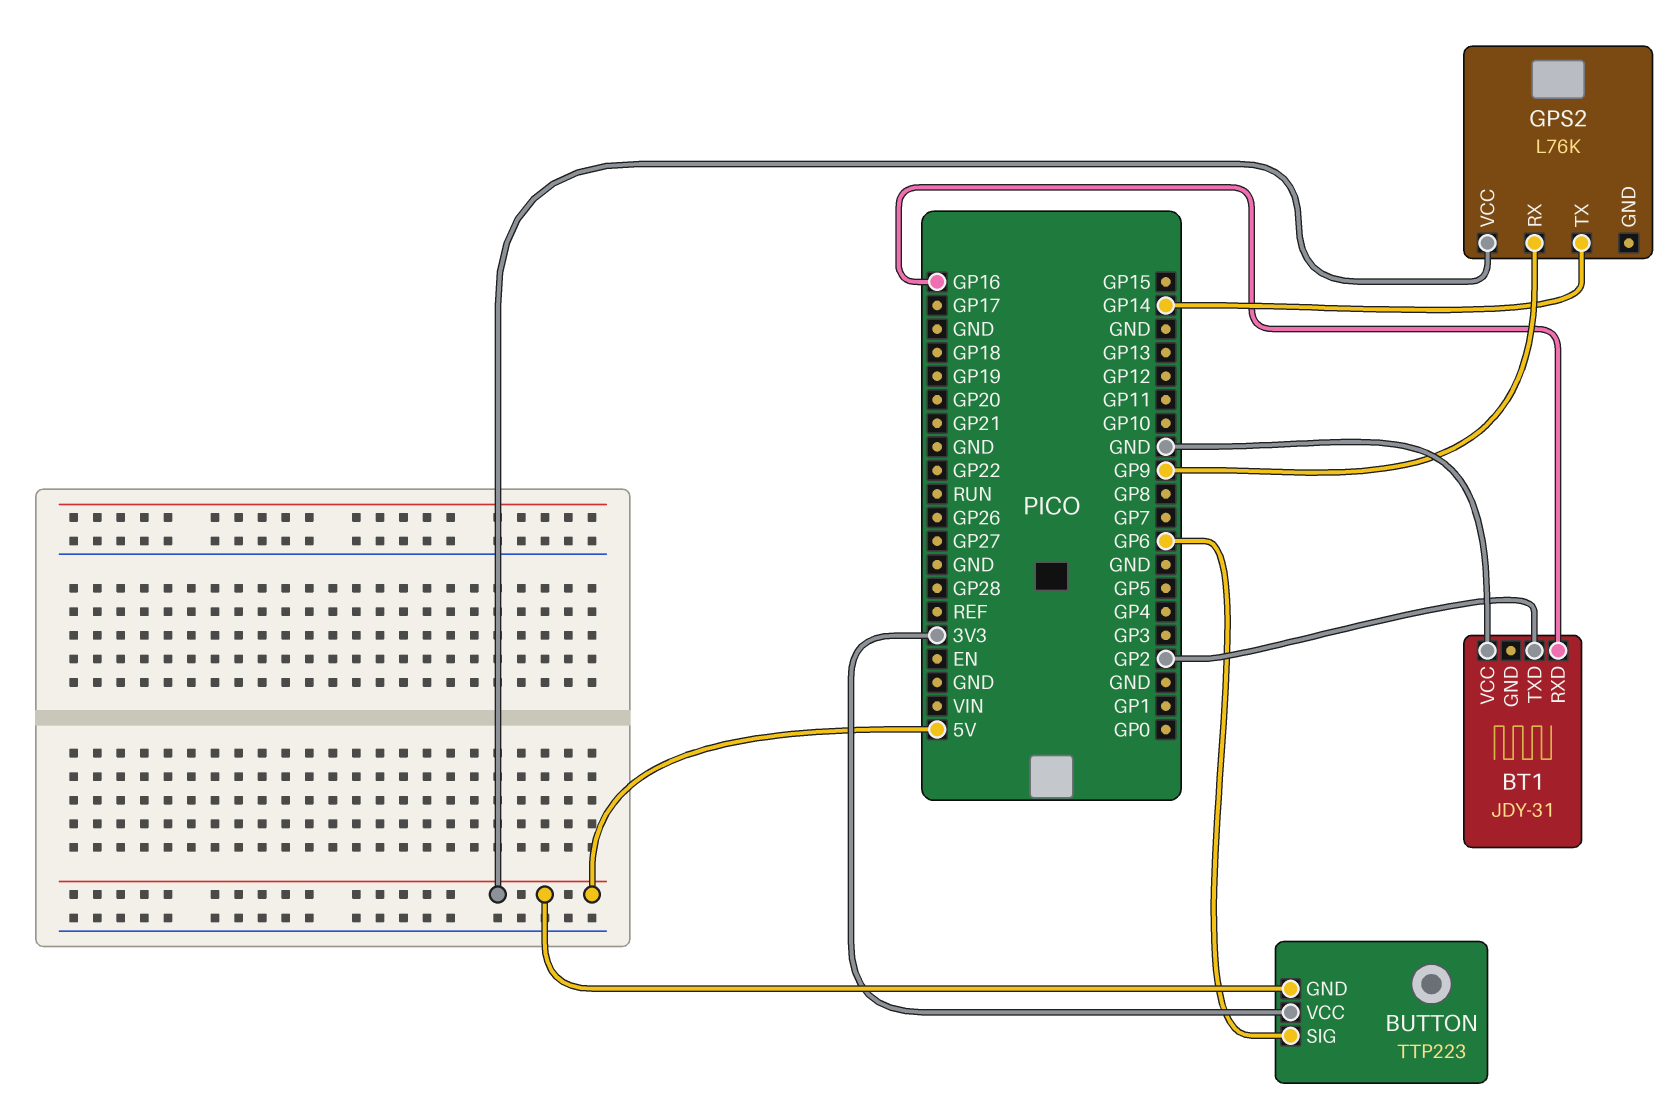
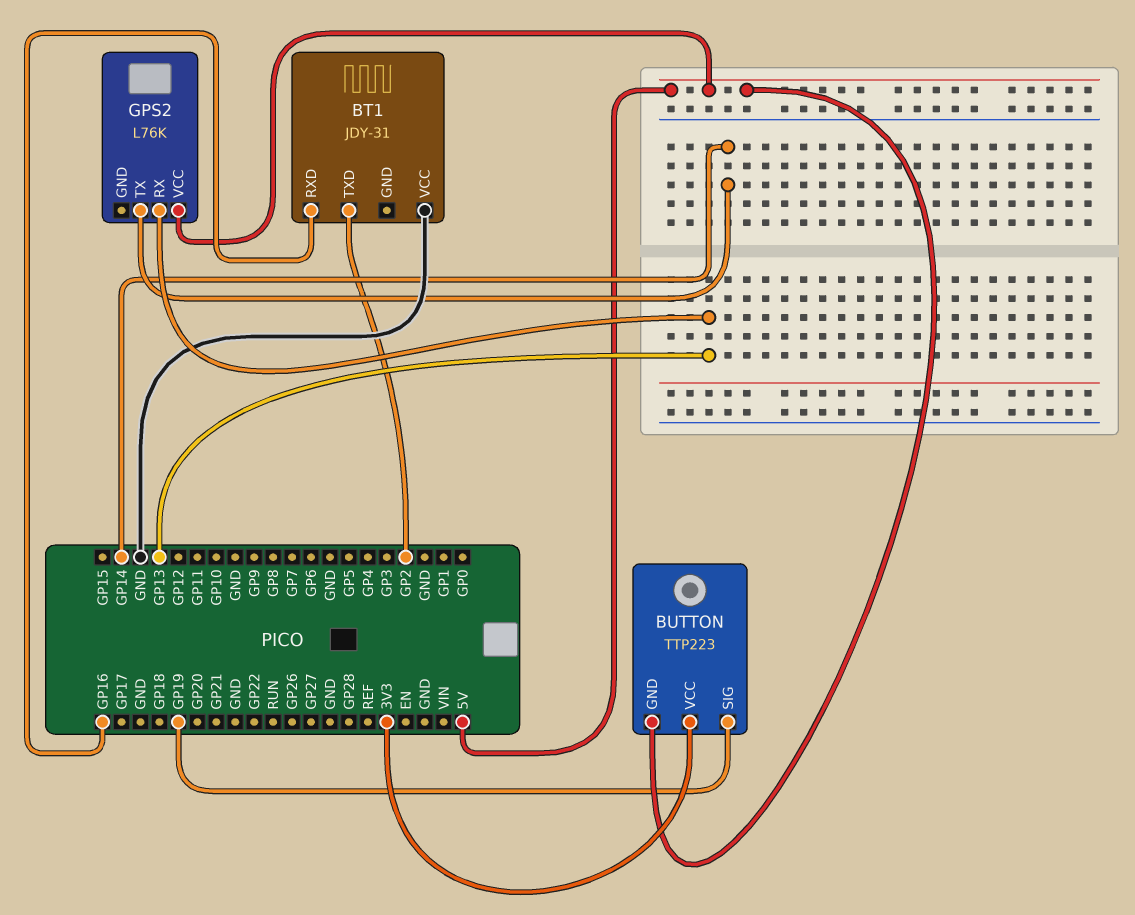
BUTTON pin SIG: GP6 -> GP19
GPS2 pin RX: GP9 -> GP13

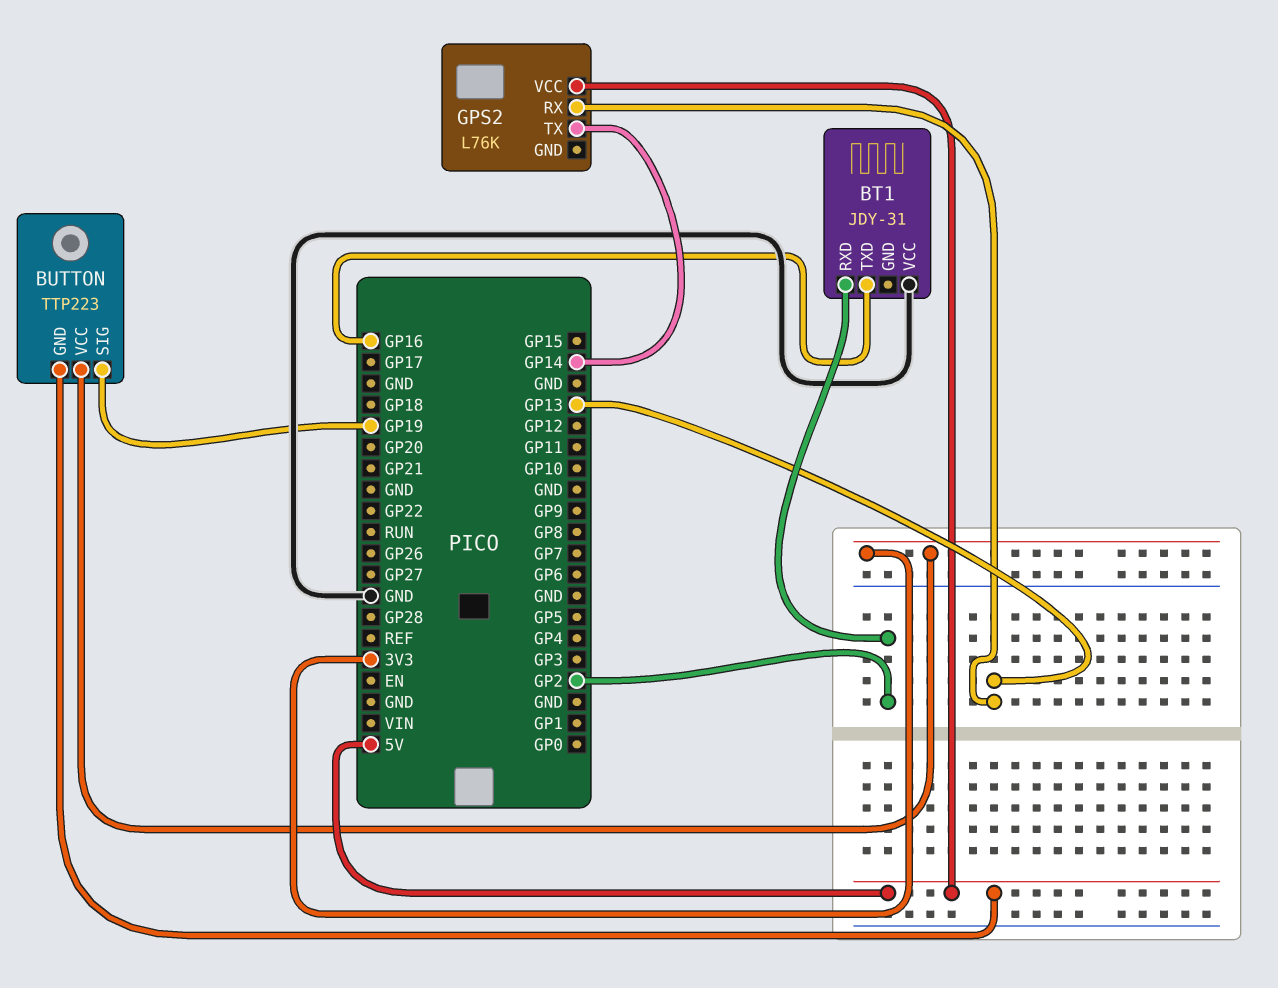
BT1 pin RXD: GP16 -> GP2
BT1 pin TXD: GP2 -> GP16

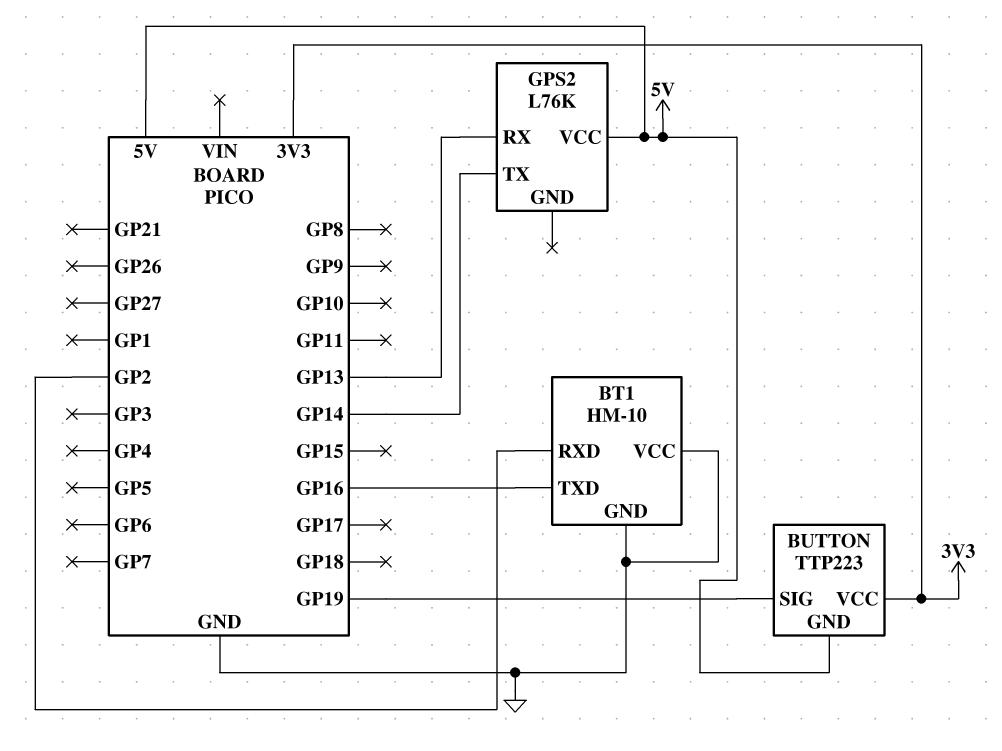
BT1: JDY-31 -> HM-10
BT1 pin GND: none -> GND

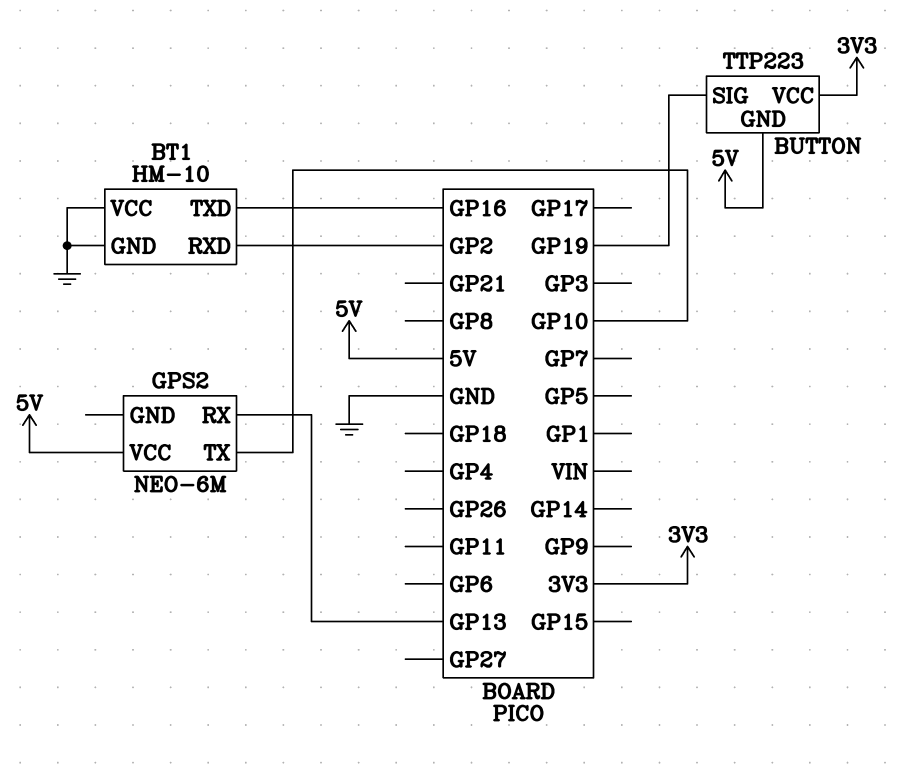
GPS2: L76K -> NEO-6M
GPS2 pin TX: GP14 -> GP10

